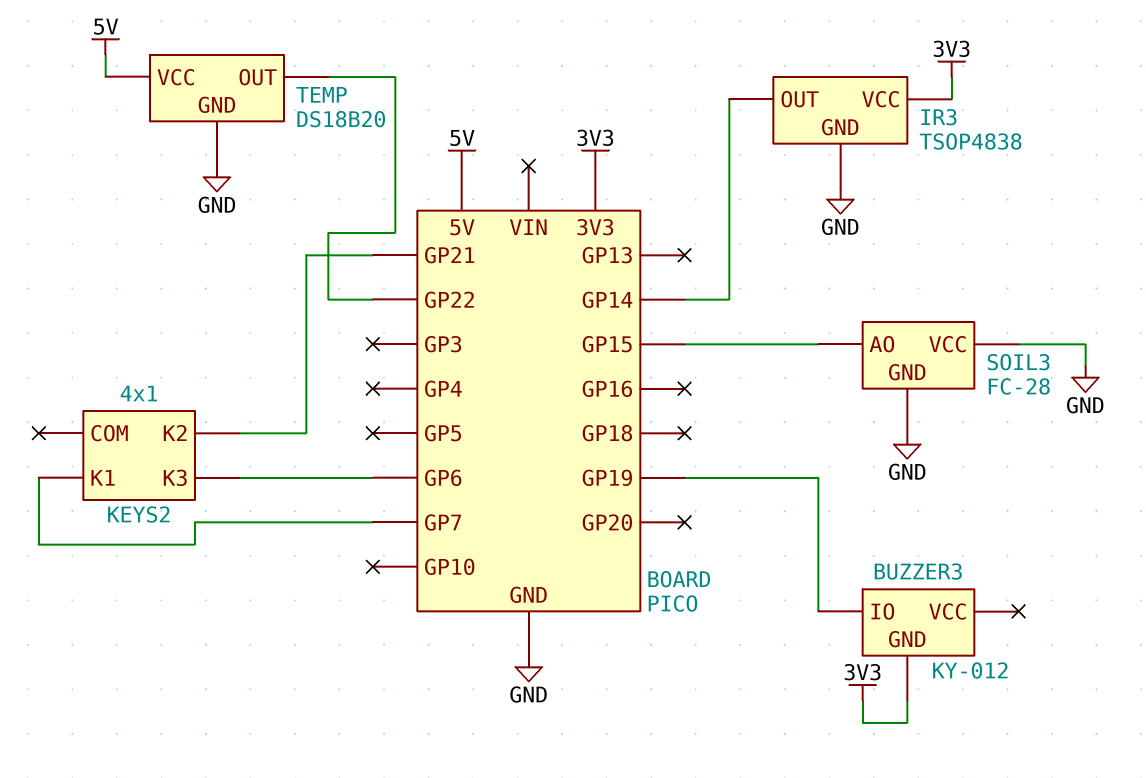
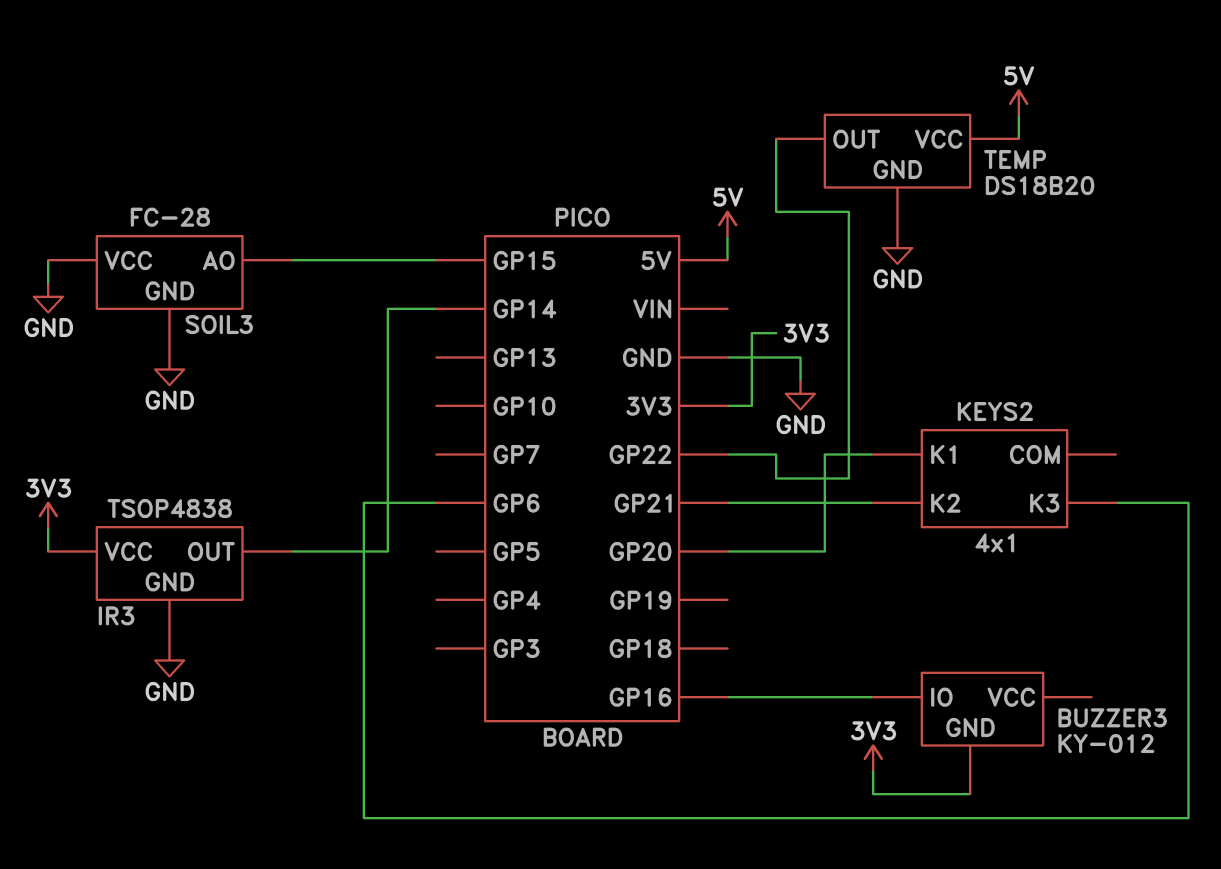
BUZZER3 pin IO: GP19 -> GP16
KEYS2 pin K1: GP7 -> GP20

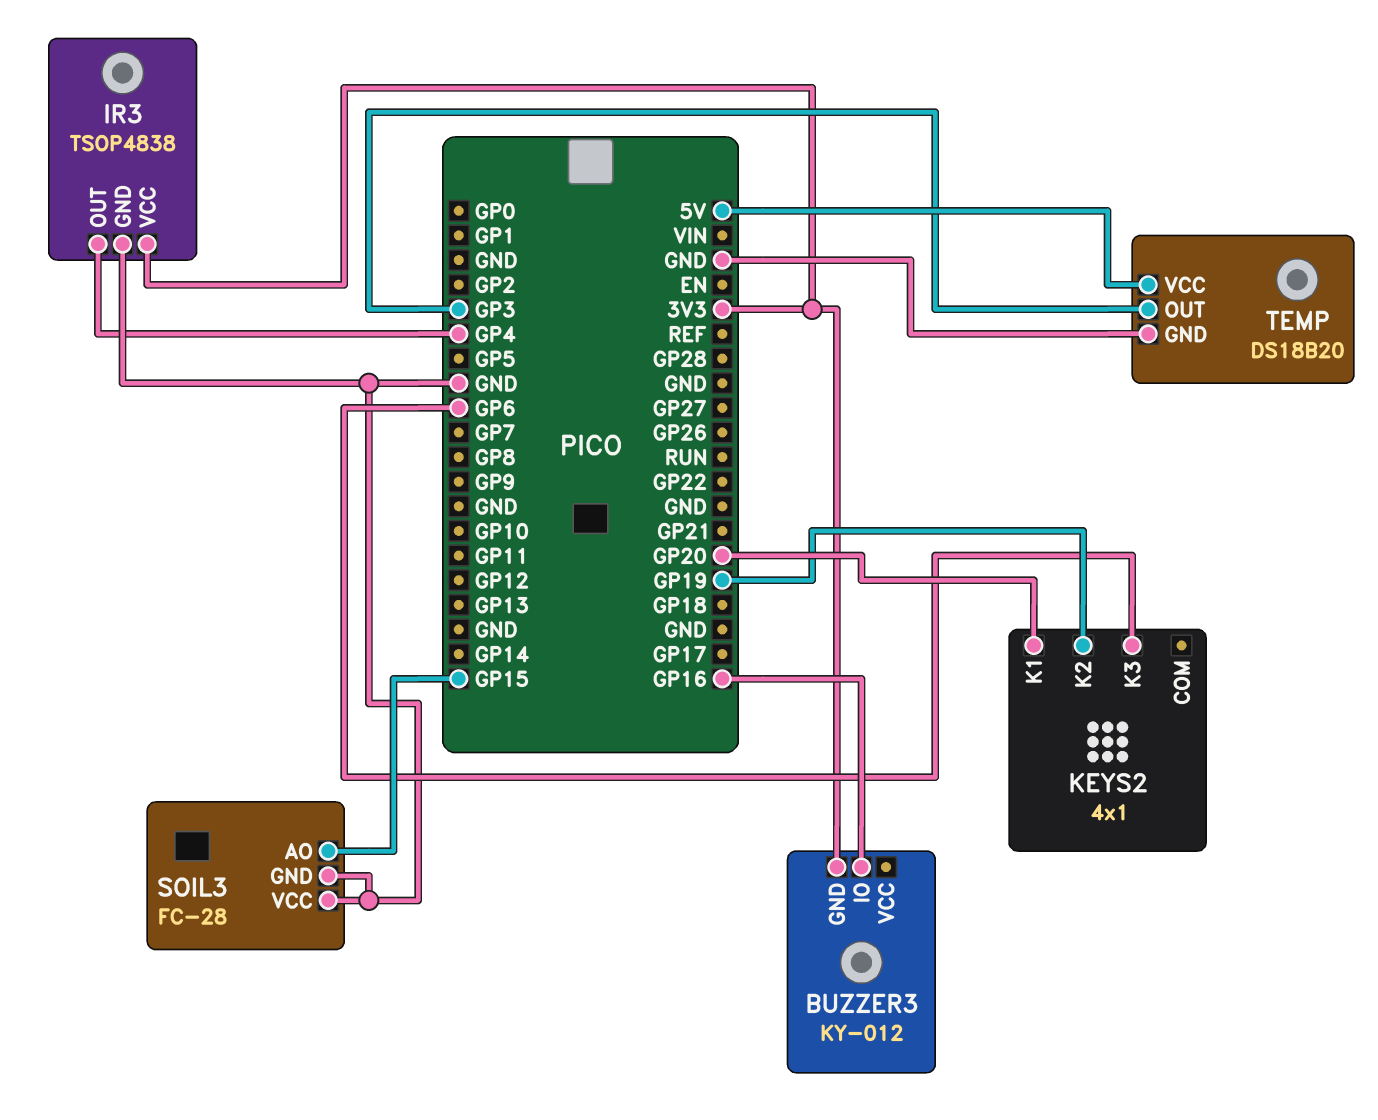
IR3 pin OUT: GP14 -> GP4
KEYS2 pin K2: GP21 -> GP19
TEMP pin OUT: GP22 -> GP3

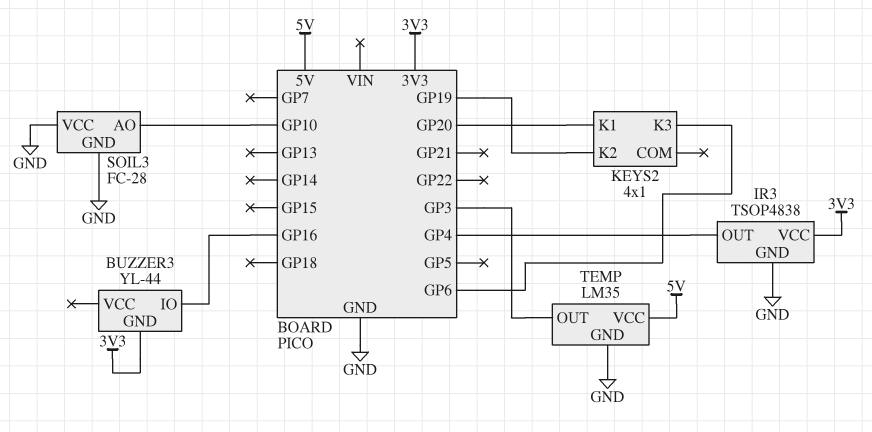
BUZZER3: KY-012 -> YL-44
SOIL3 pin AO: GP15 -> GP10
TEMP: DS18B20 -> LM35

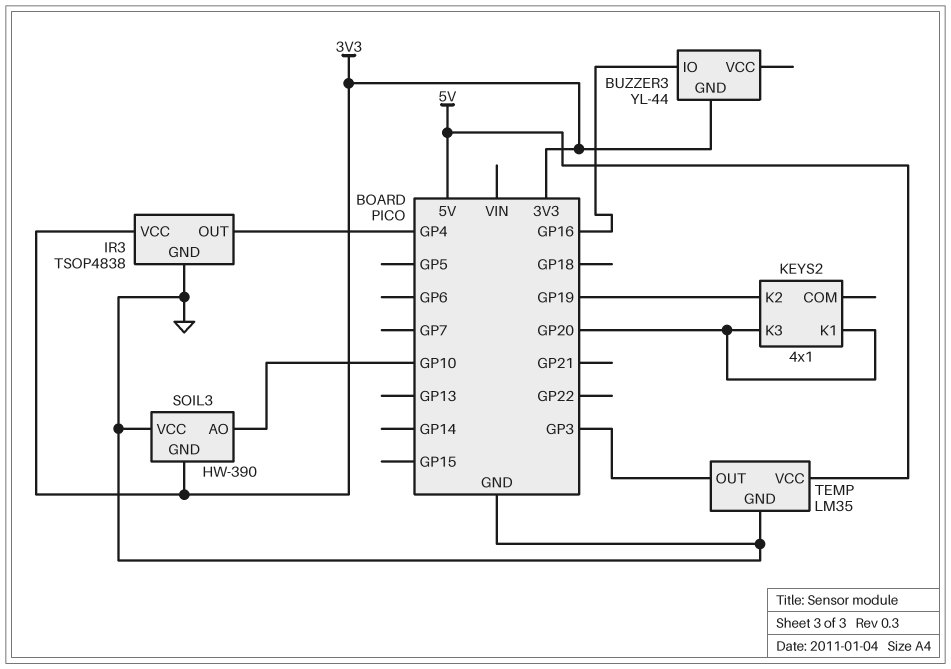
KEYS2 pin K3: GP6 -> GP20
SOIL3: FC-28 -> HW-390
SOIL3 pin GND: GND -> 3V3

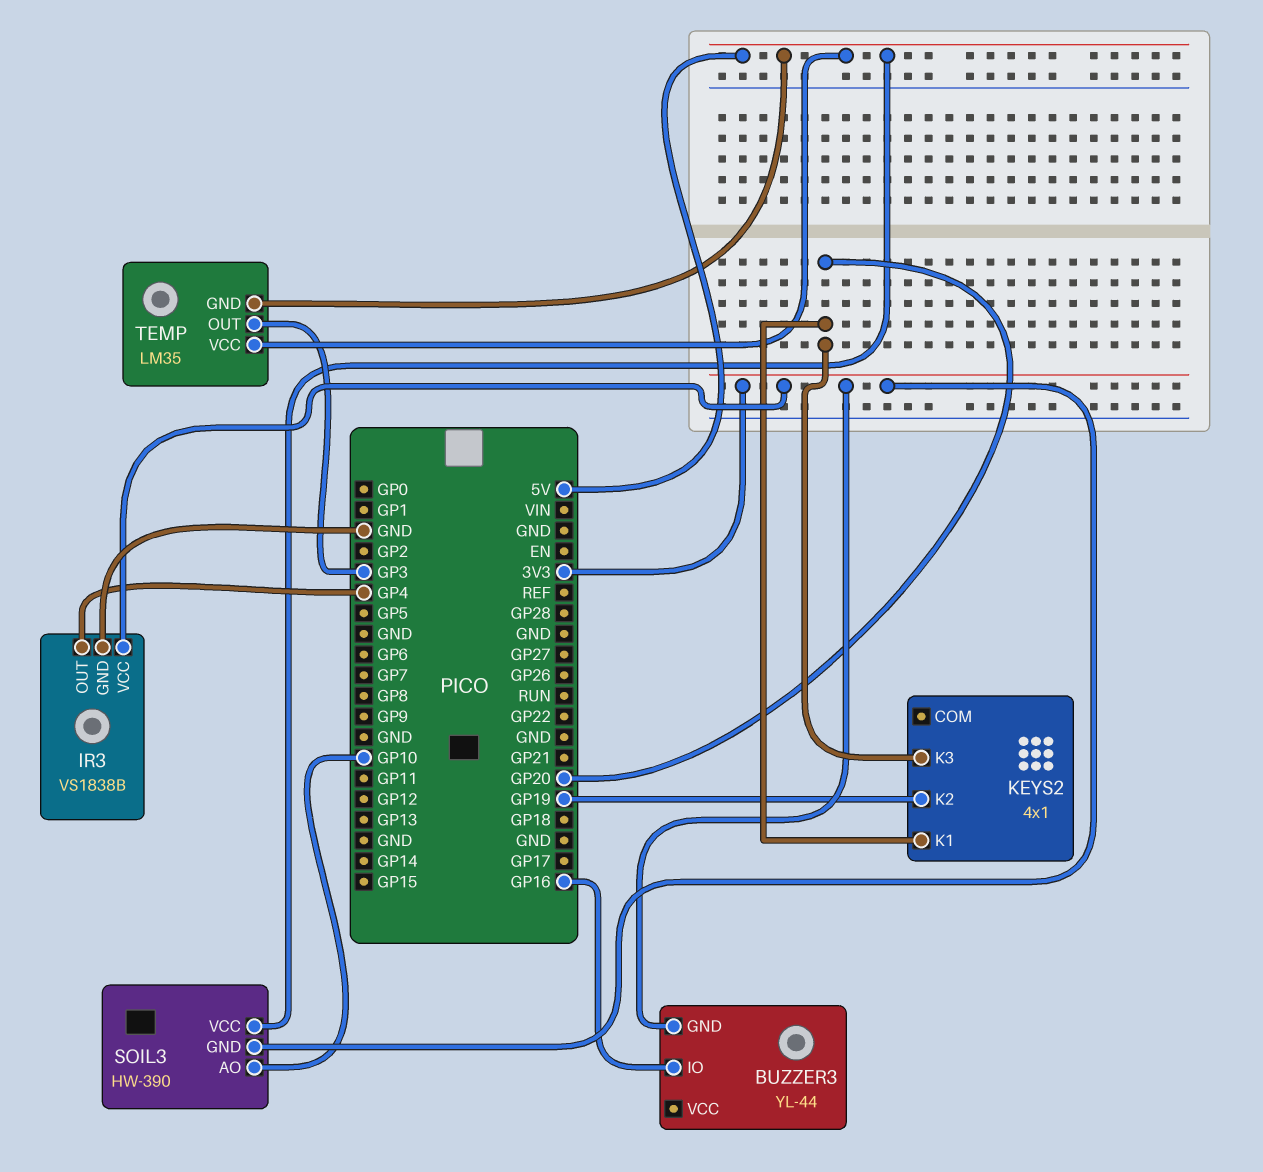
IR3: TSOP4838 -> VS1838B
SOIL3 pin VCC: GND -> 5V
TEMP pin GND: GND -> 5V

